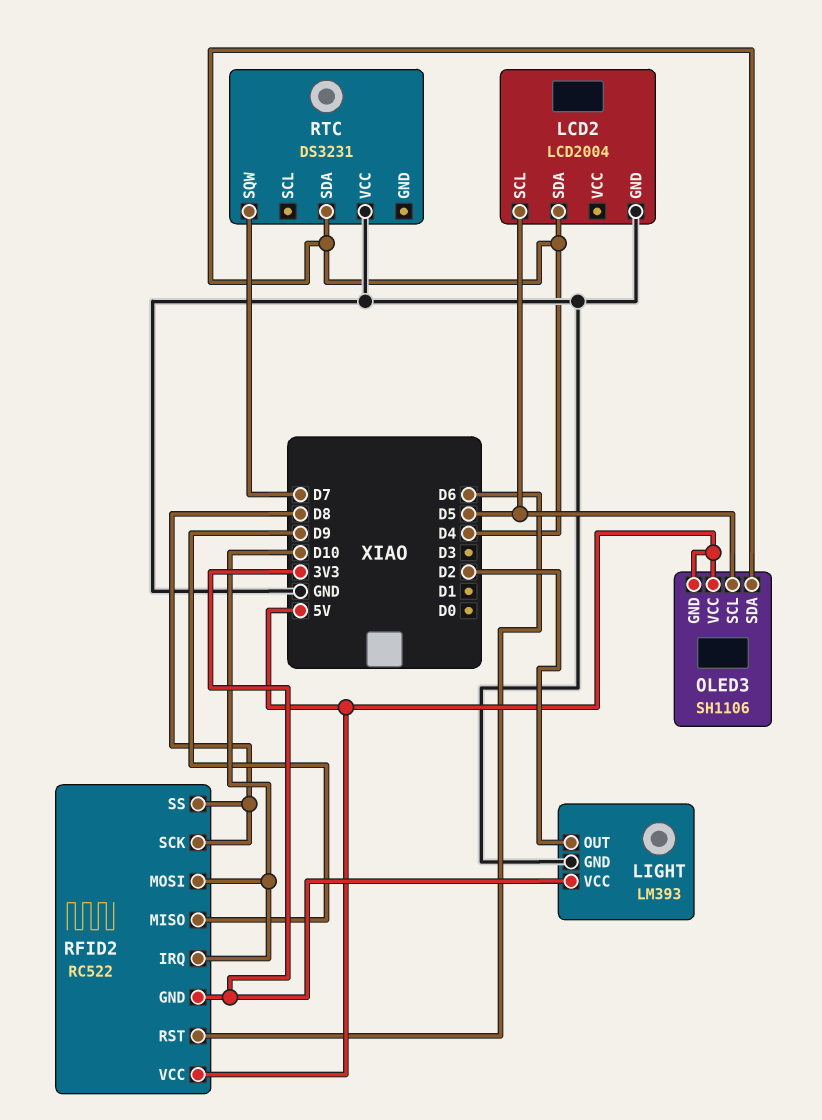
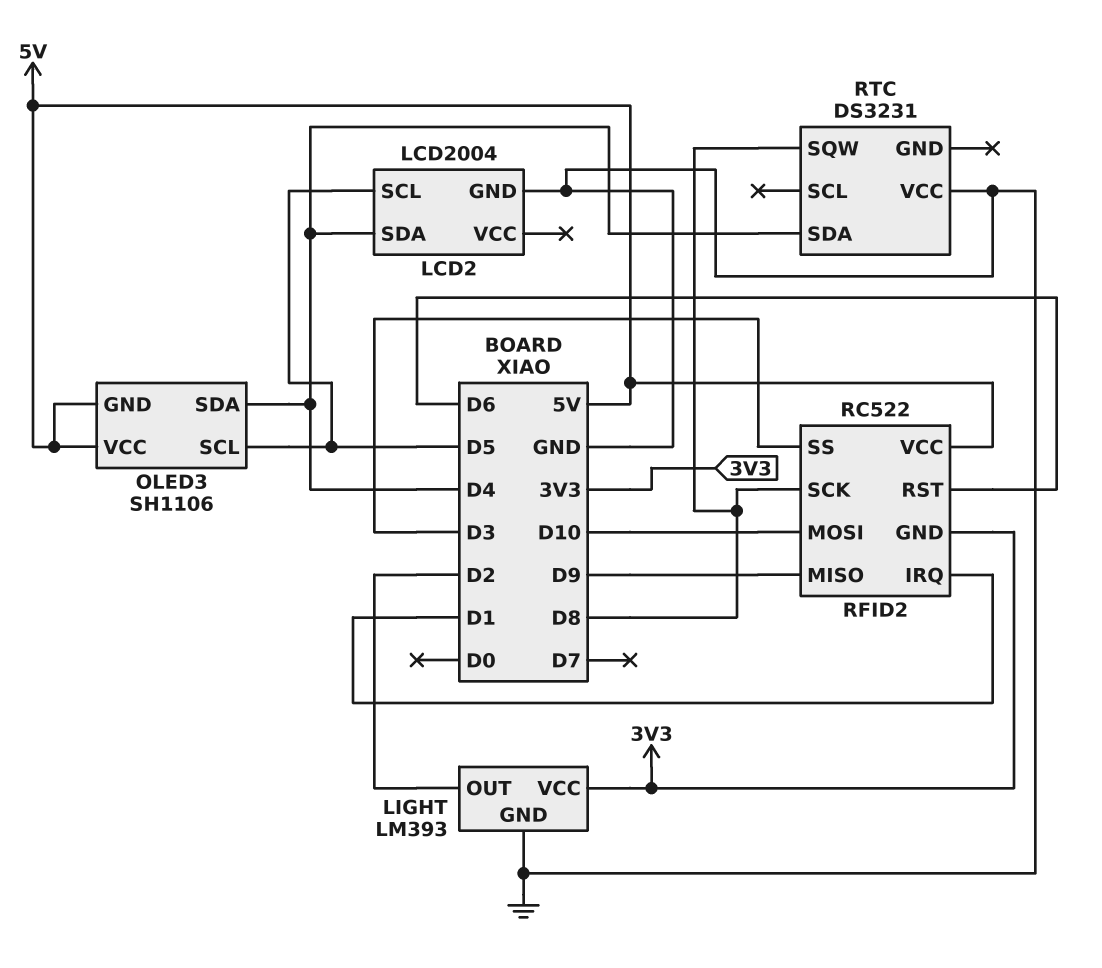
RFID2 pin IRQ: D10 -> D1
RFID2 pin SS: D8 -> D3
RTC pin SQW: D7 -> D8

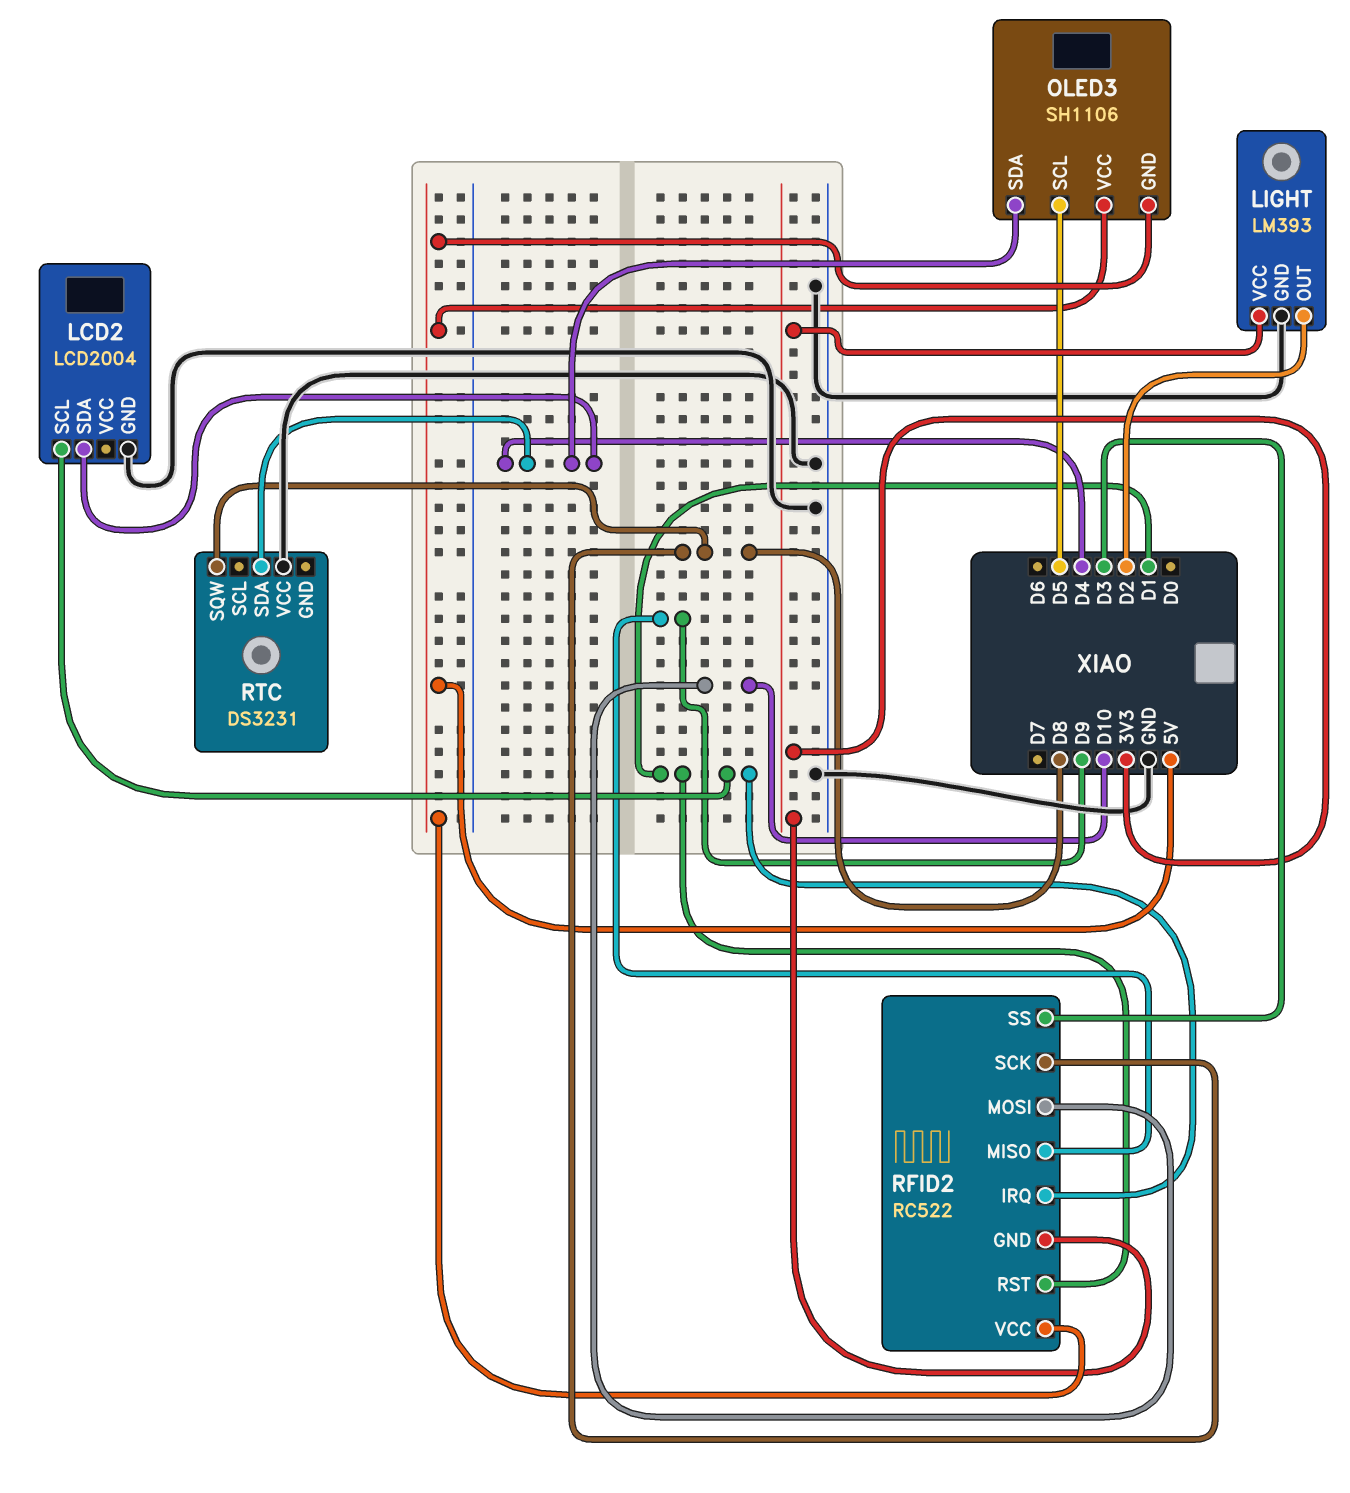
LCD2 pin SCL: D5 -> D1
RFID2 pin RST: D6 -> D1

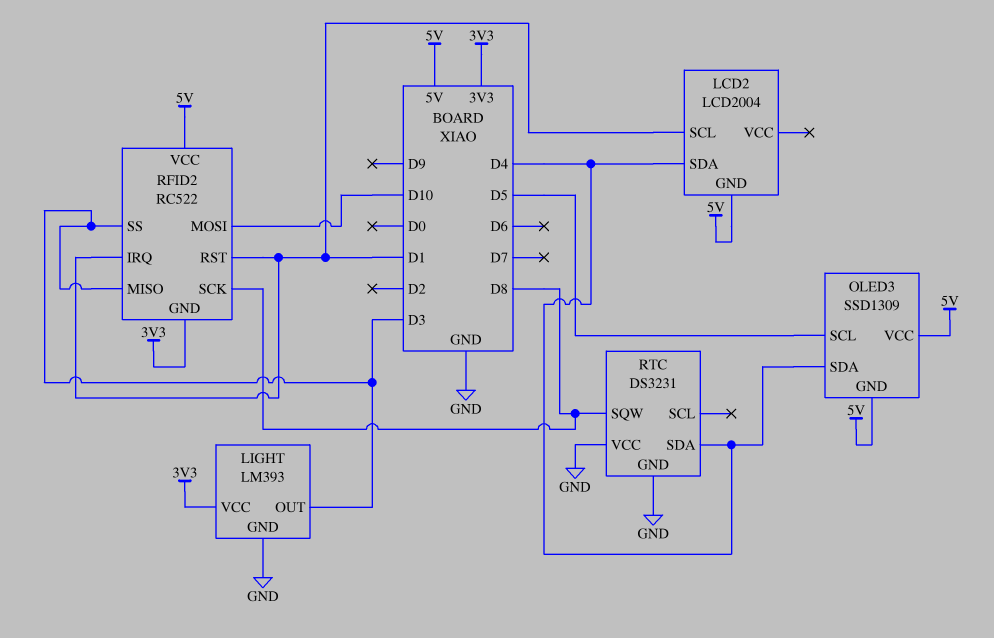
LCD2 pin GND: GND -> 5V
LIGHT pin OUT: D2 -> D3
OLED3: SH1106 -> SSD1309
RFID2 pin MISO: D9 -> D3
RTC pin GND: none -> GND

